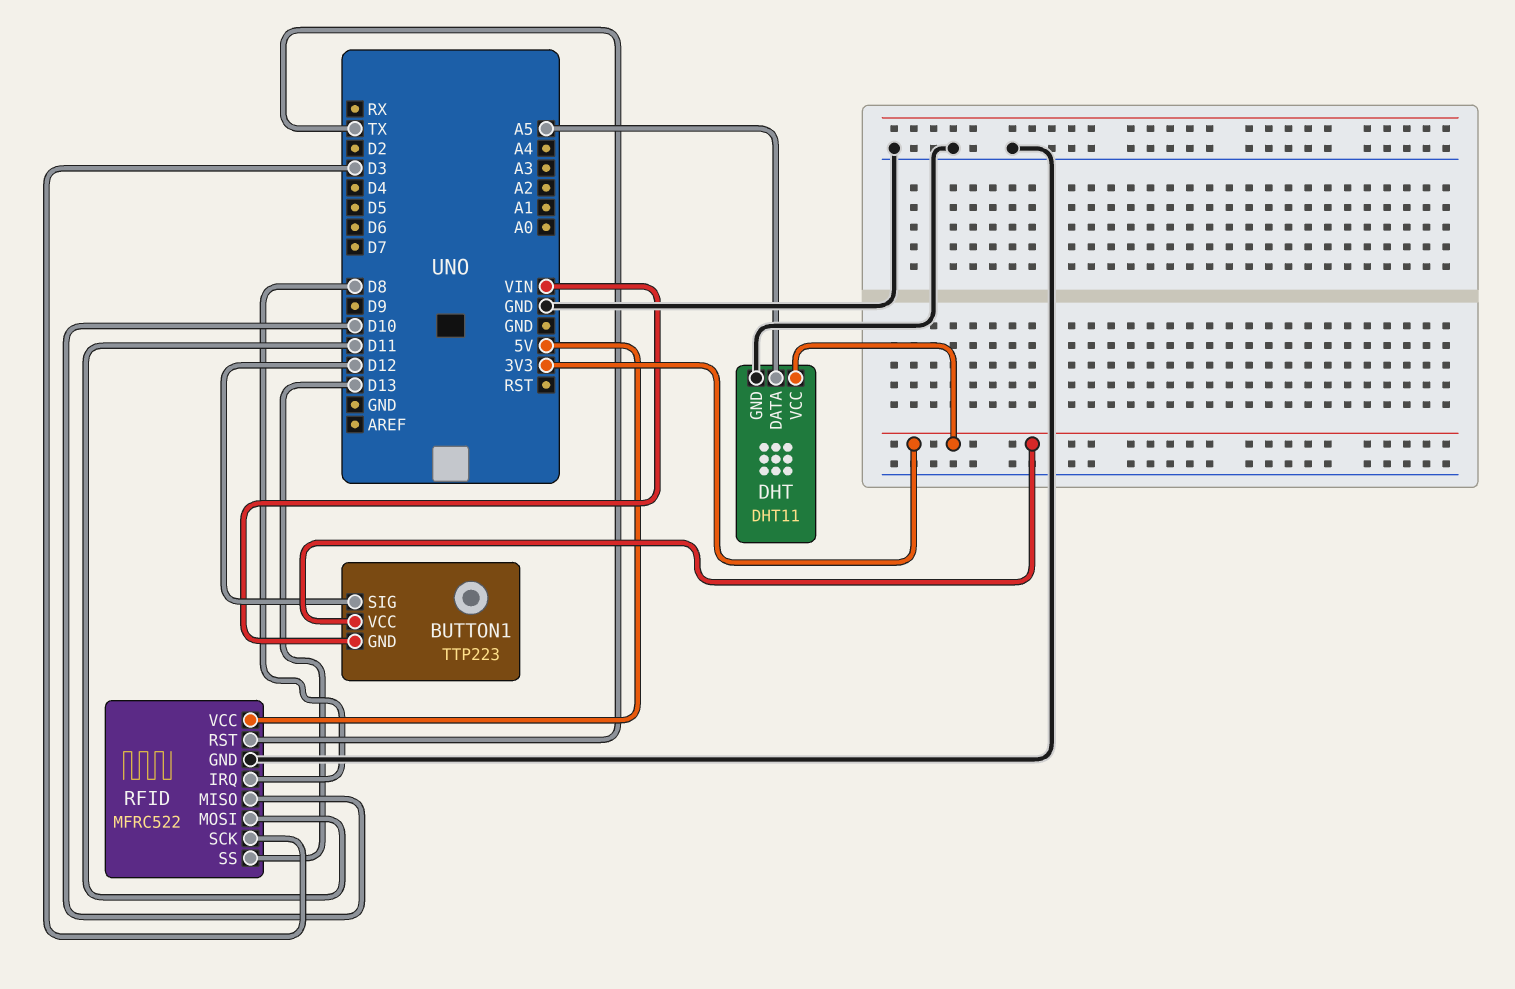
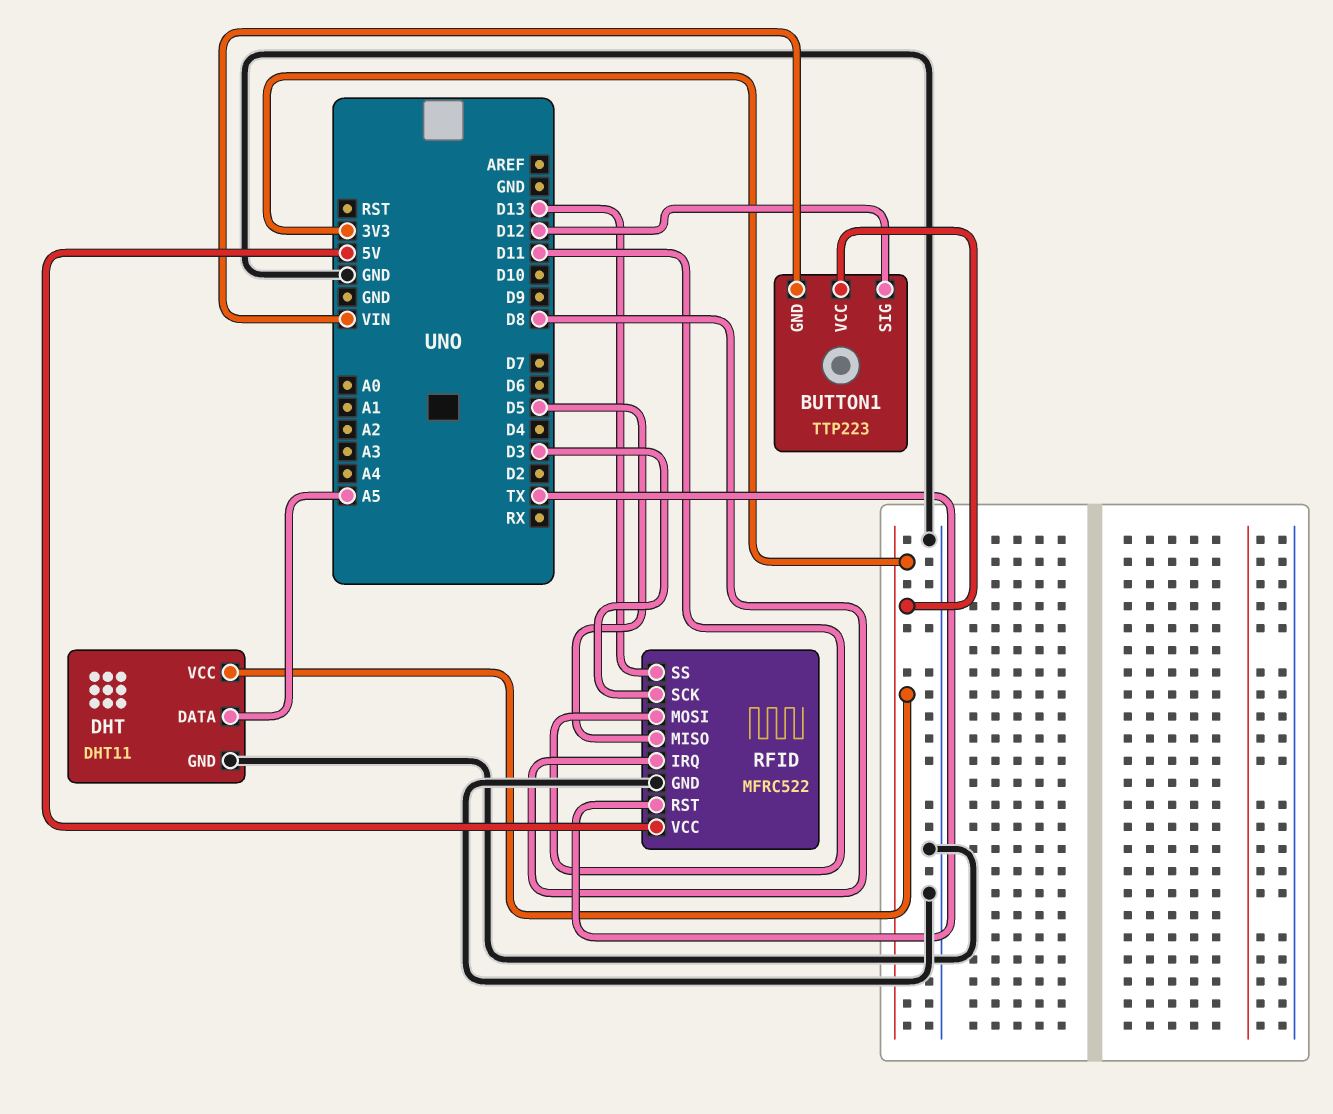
RFID pin MISO: D10 -> D5

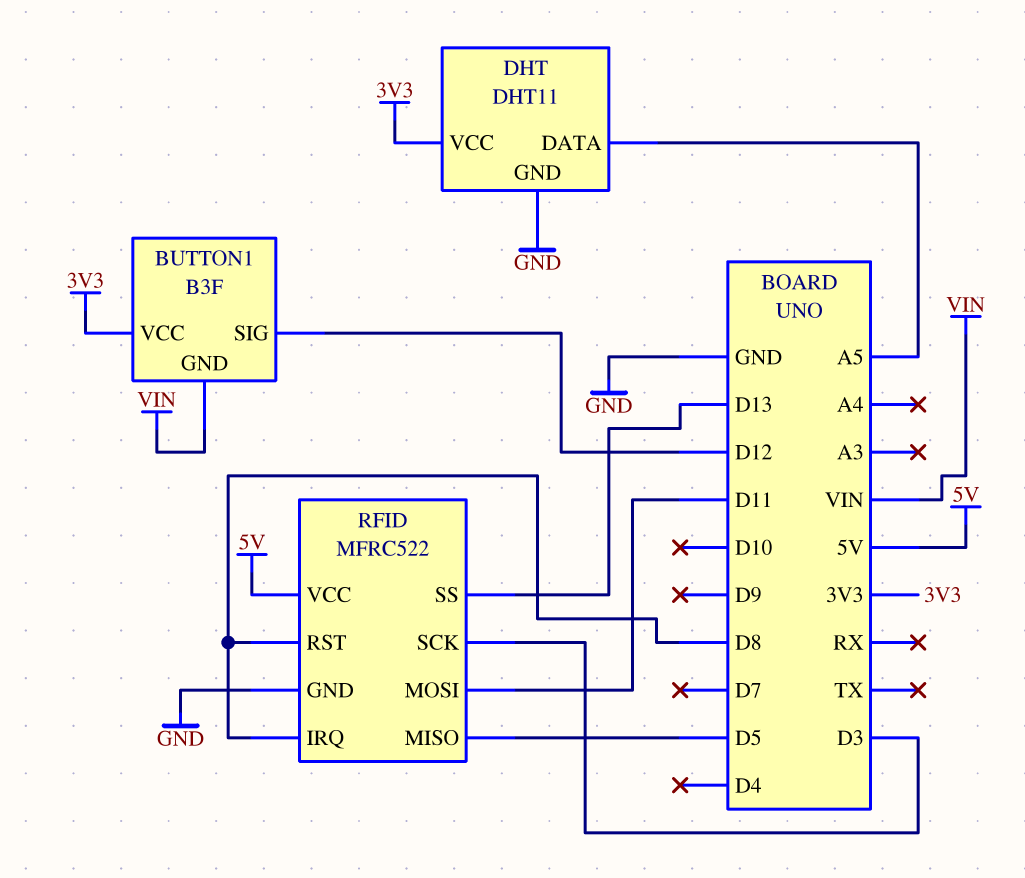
BUTTON1: TTP223 -> B3F
RFID pin RST: TX -> D8

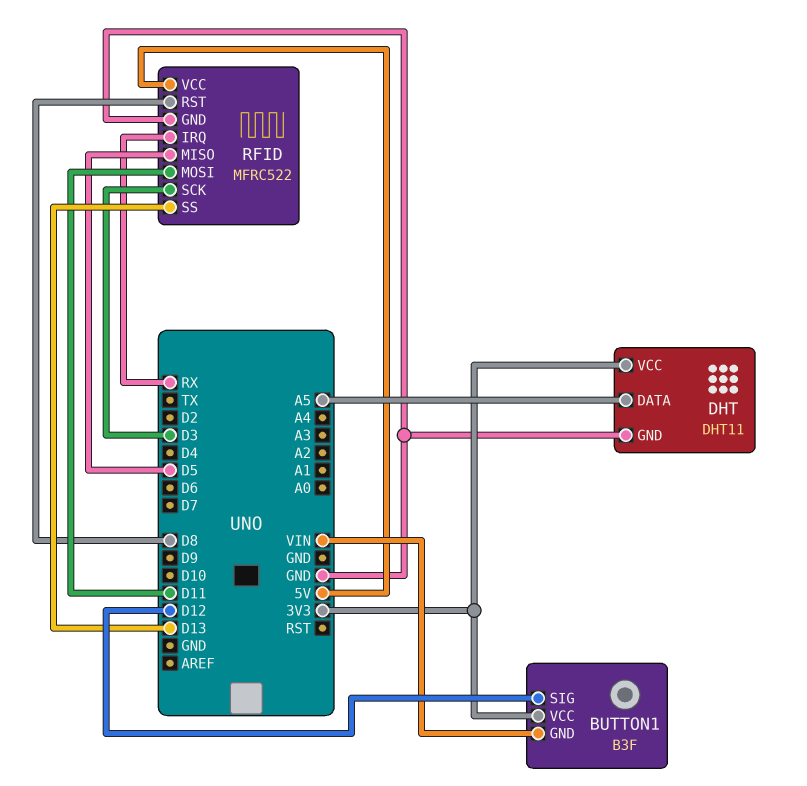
RFID pin IRQ: D8 -> RX

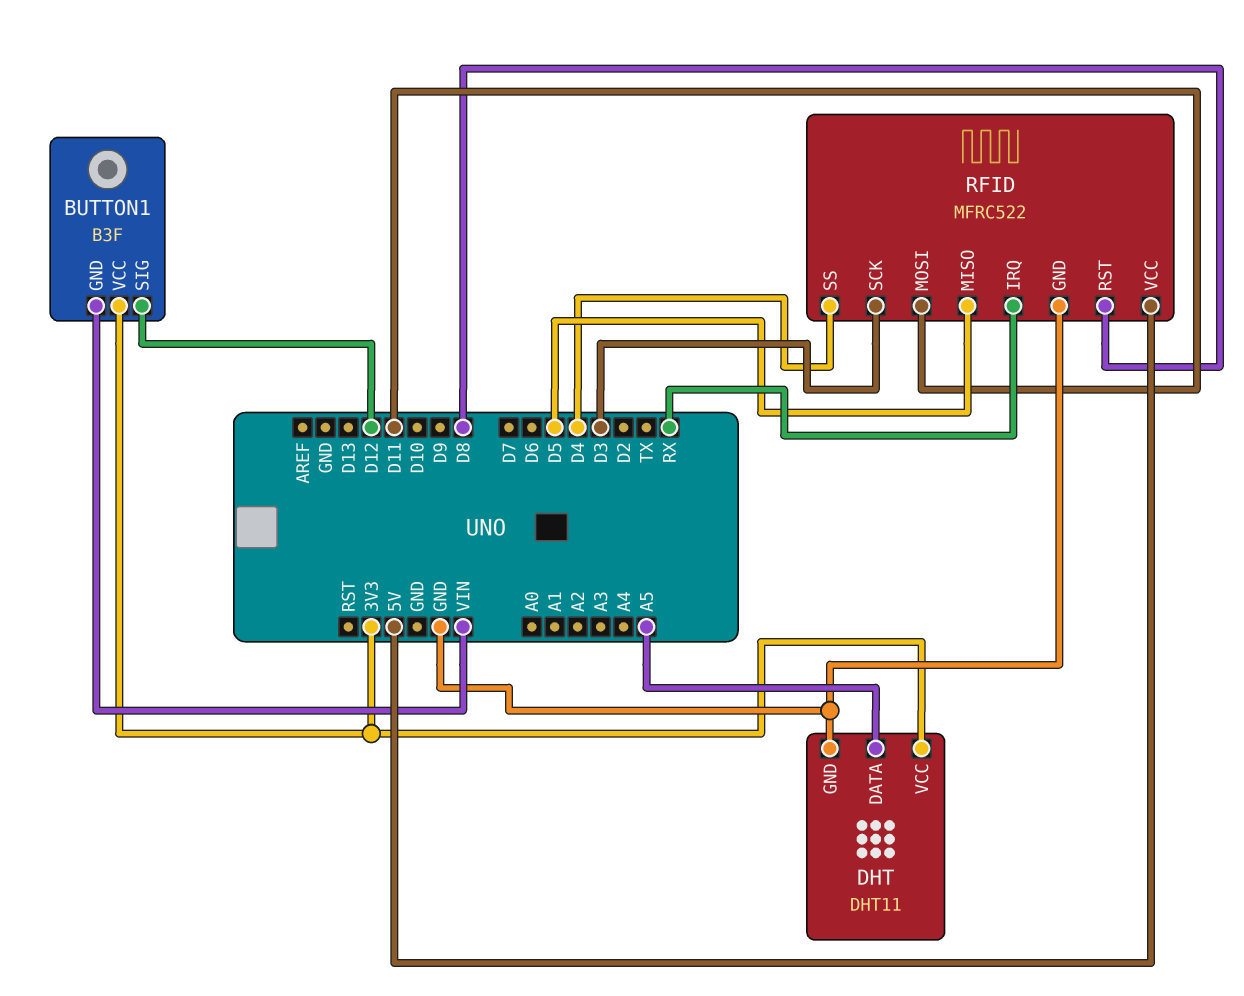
RFID pin SS: D13 -> D4

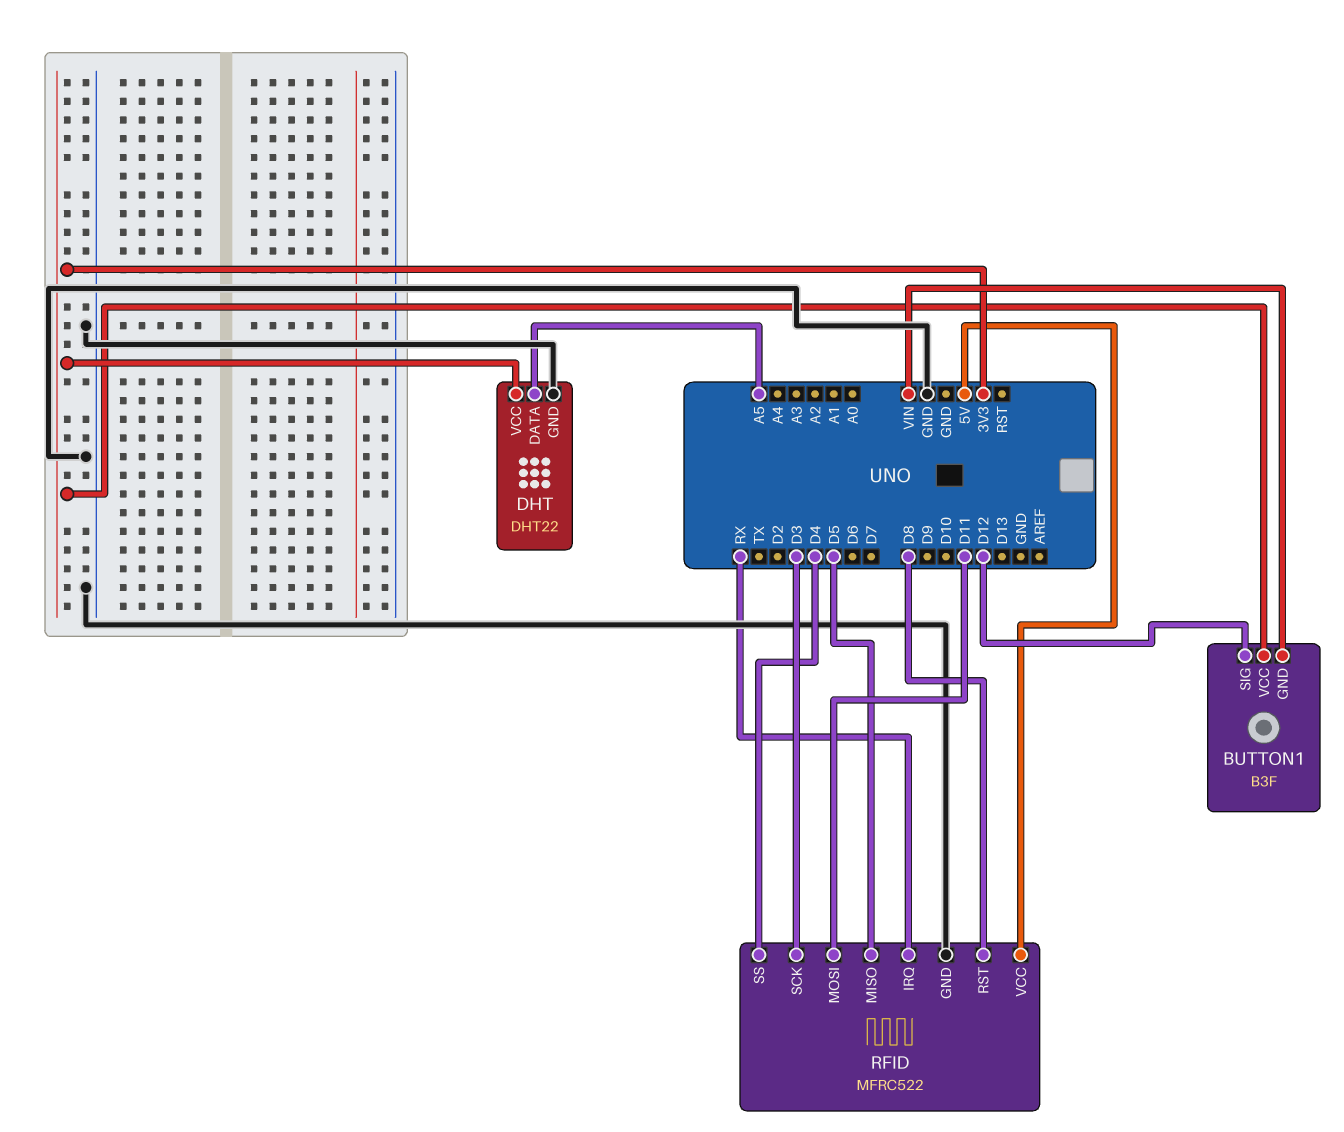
DHT: DHT11 -> DHT22

